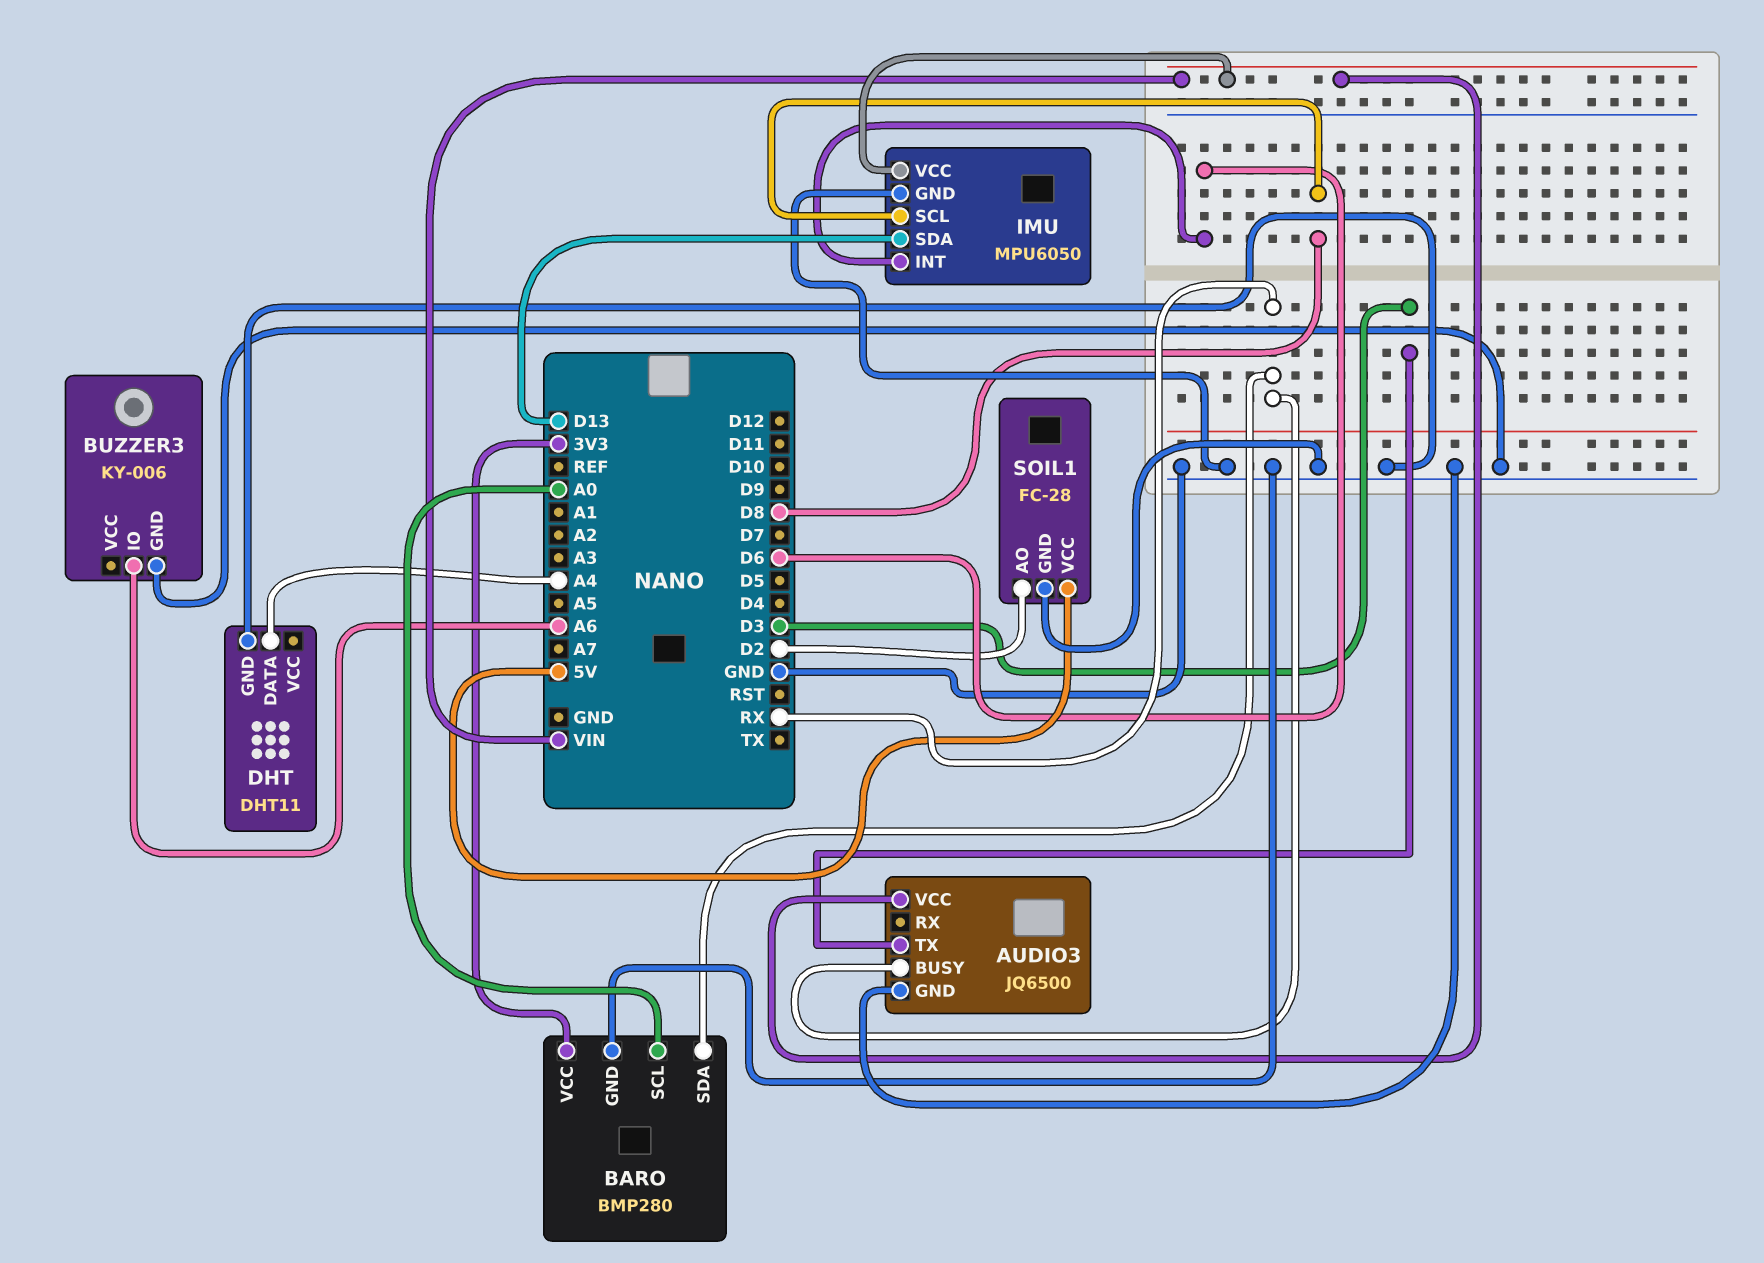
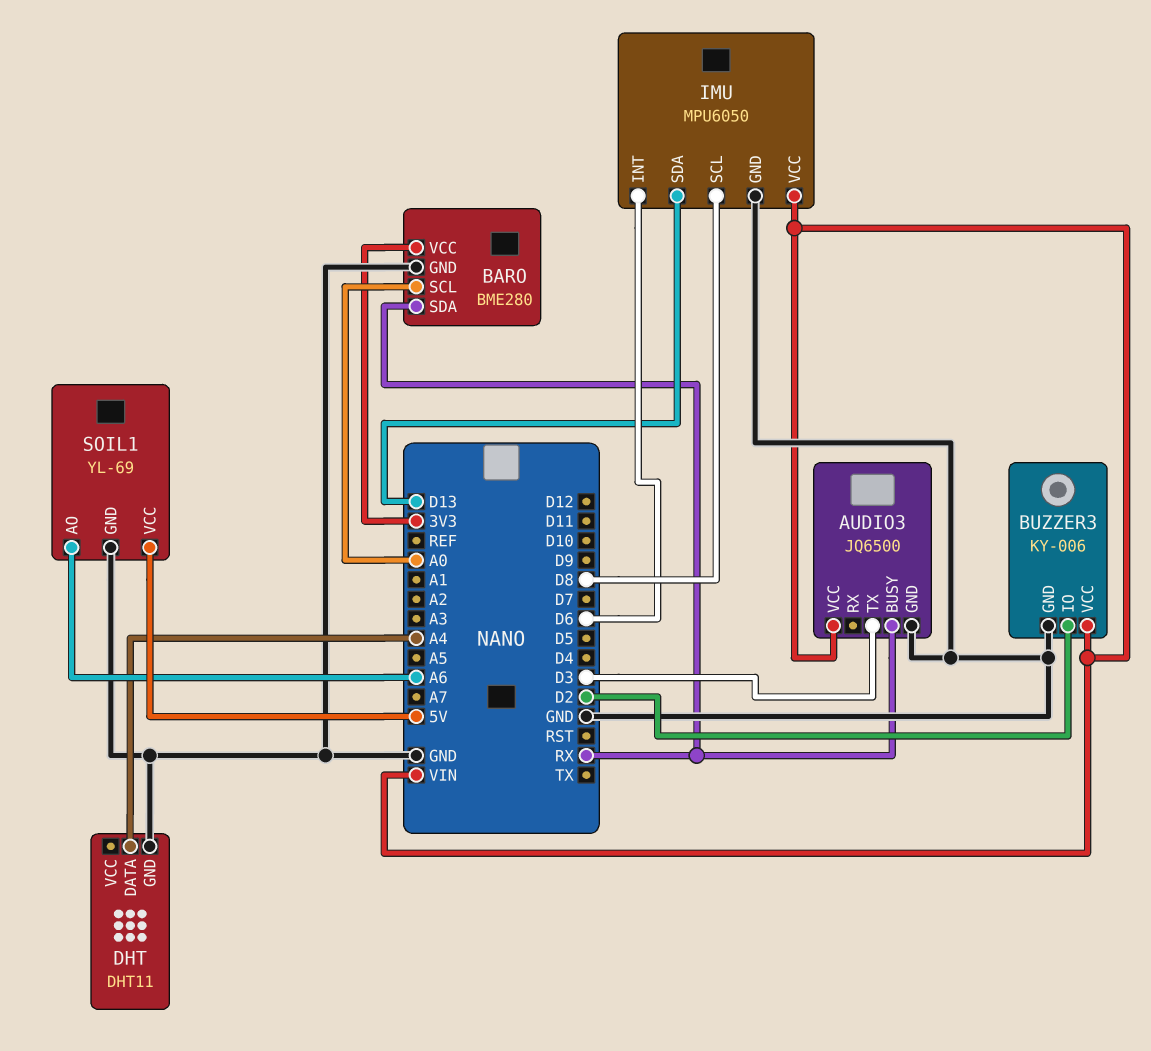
BARO: BMP280 -> BME280
BUZZER3 pin IO: A6 -> D2
BUZZER3 pin VCC: none -> VIN
SOIL1: FC-28 -> YL-69
SOIL1 pin AO: D2 -> A6

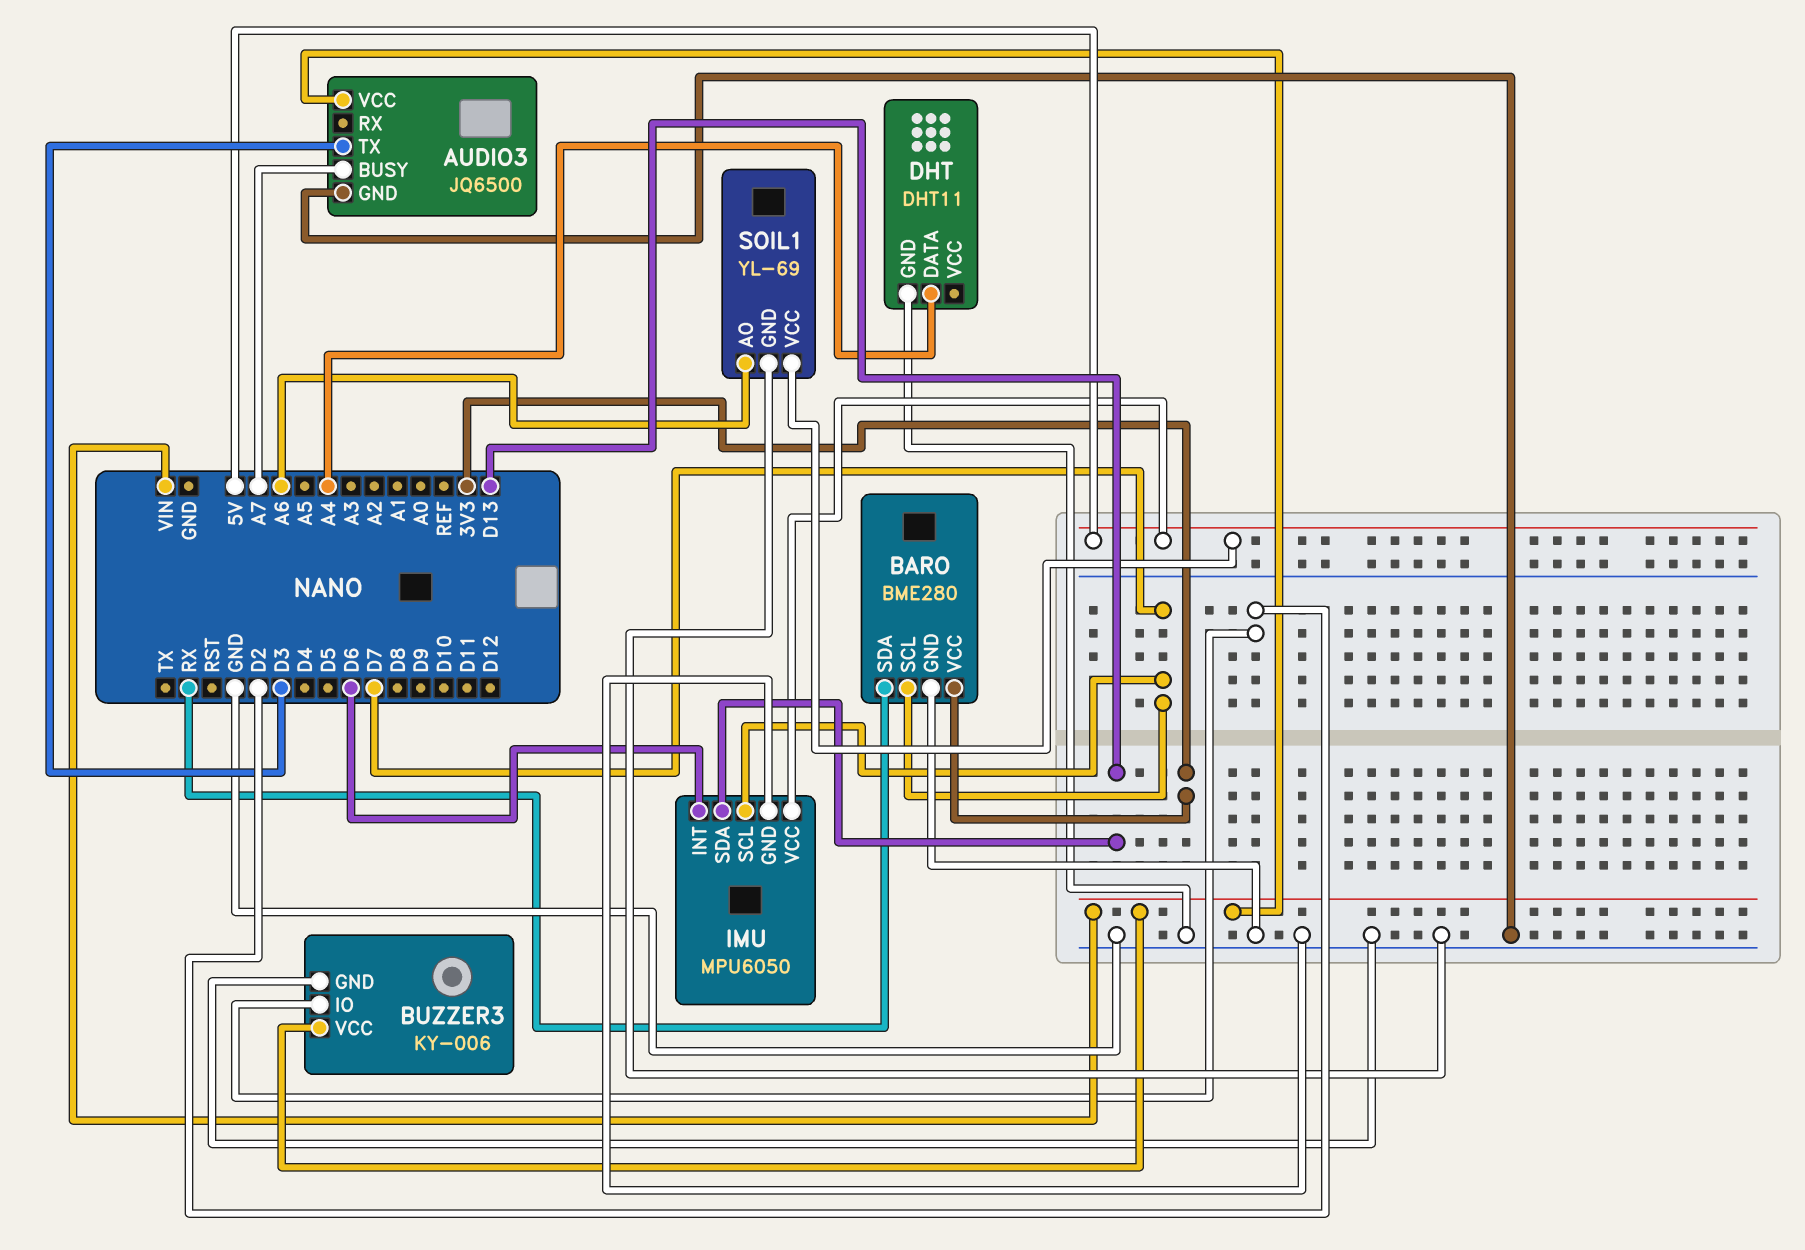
AUDIO3 pin BUSY: RX -> A7
BARO pin SCL: A0 -> D7
IMU pin SCL: D8 -> D7
IMU pin VCC: VIN -> 5V

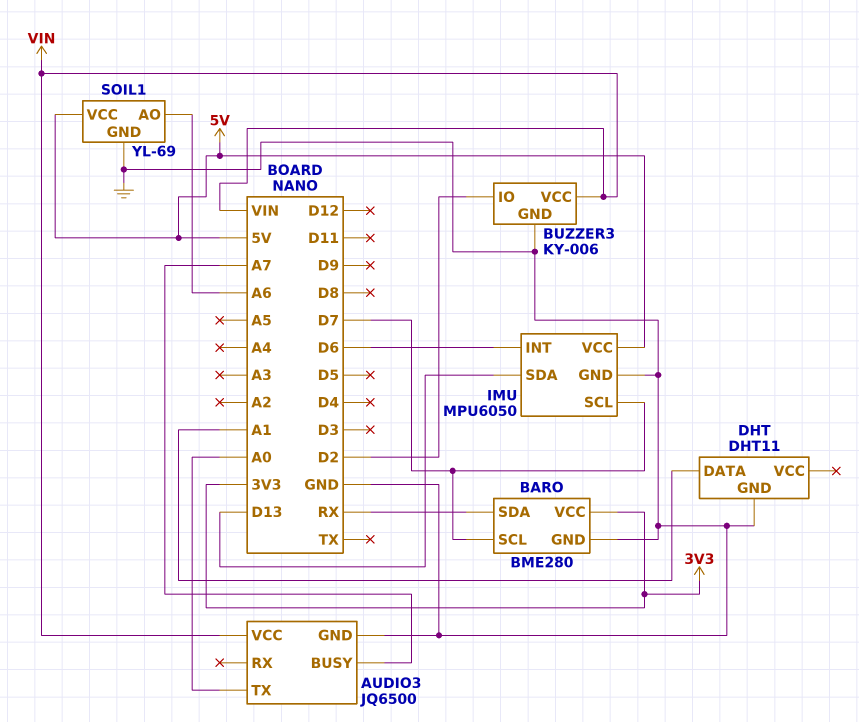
AUDIO3 pin TX: D3 -> A0
DHT pin DATA: A4 -> A1

